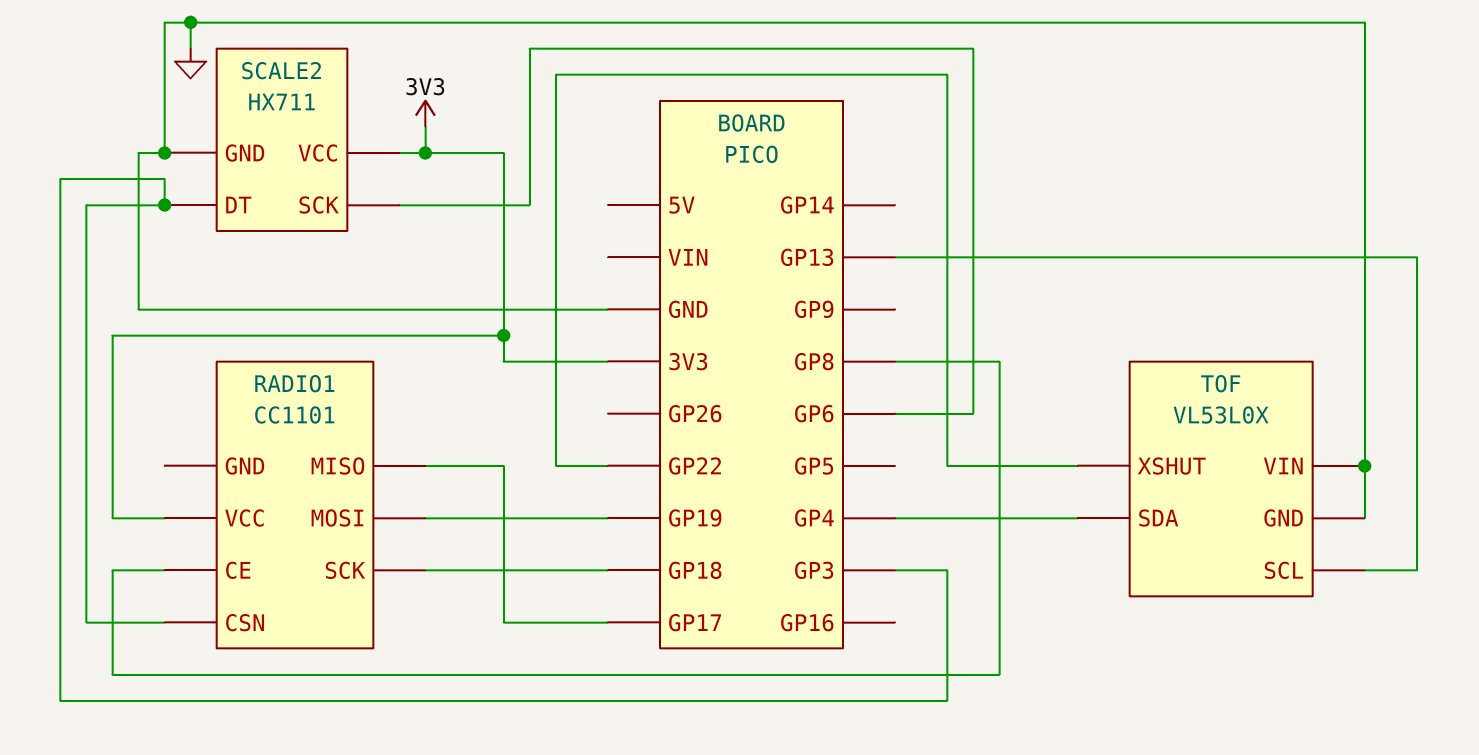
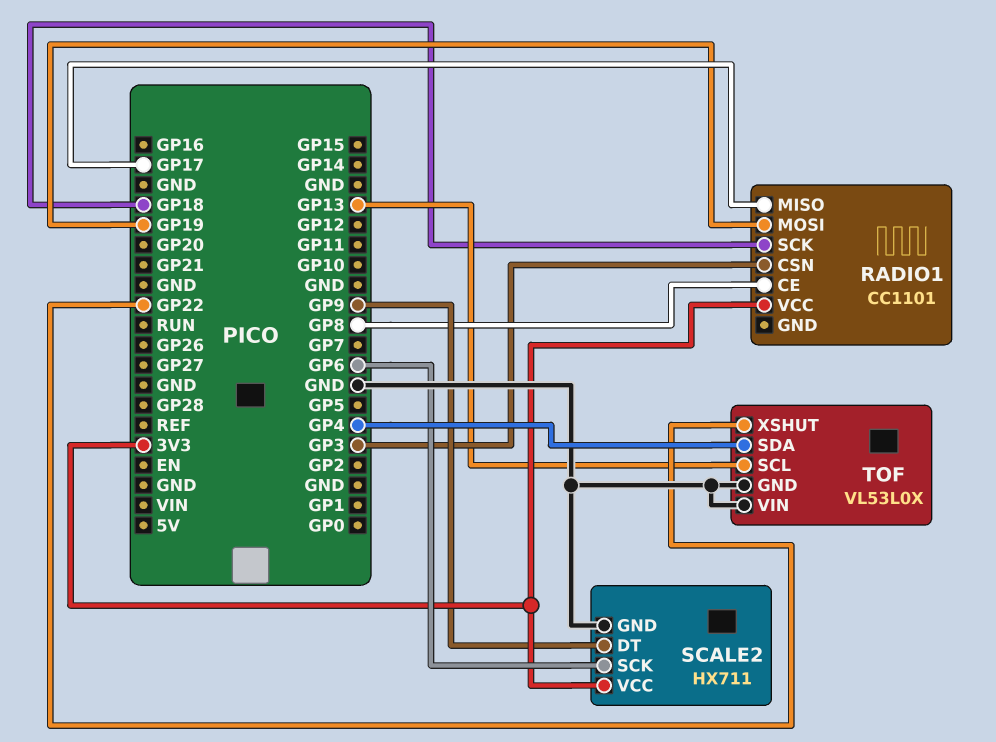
SCALE2 pin DT: GP3 -> GP9

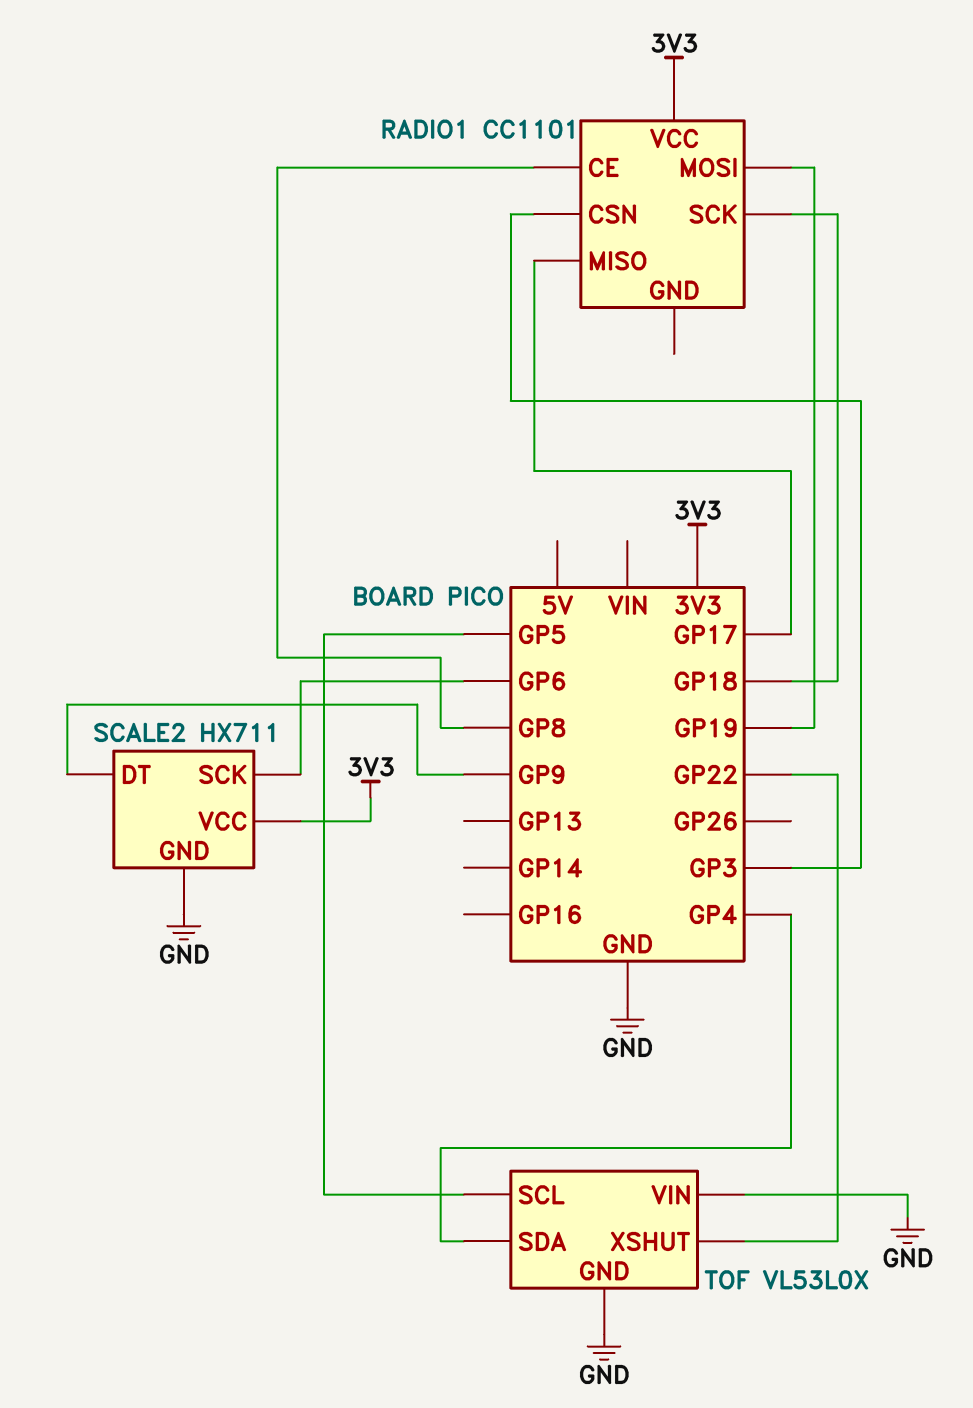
TOF pin SCL: GP13 -> GP5

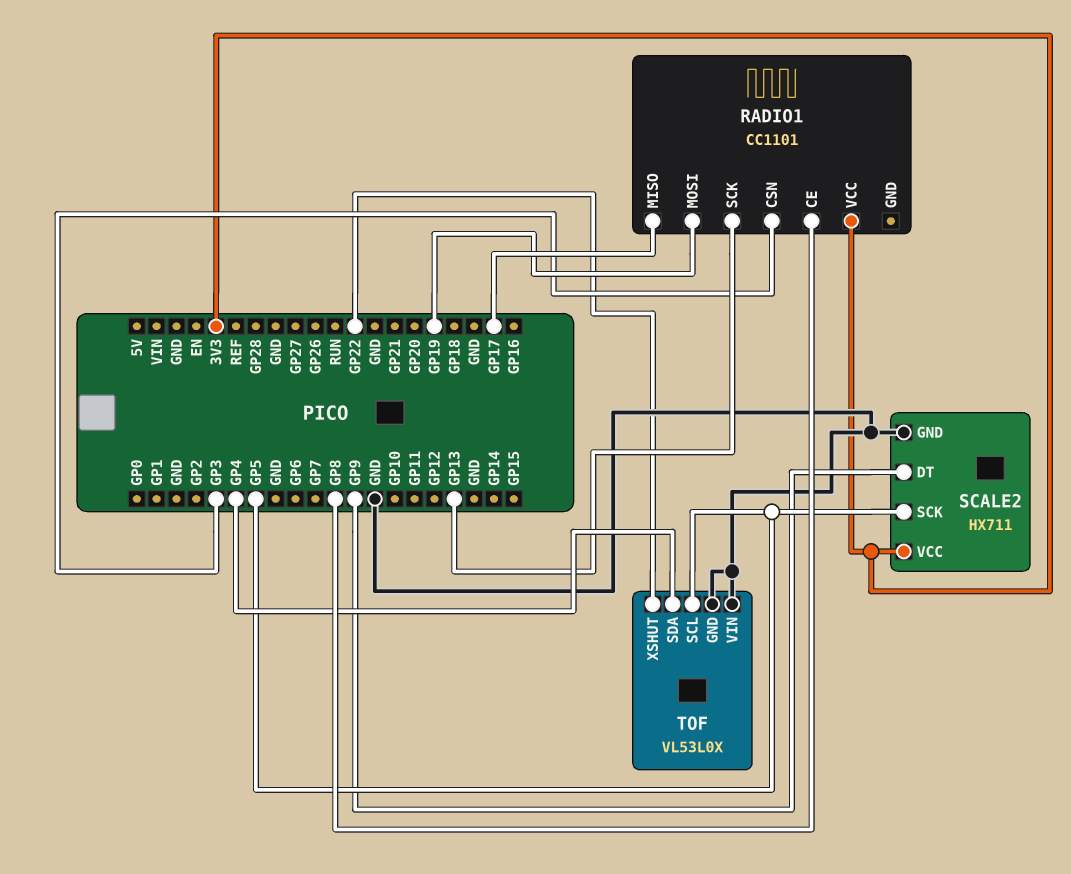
RADIO1 pin SCK: GP18 -> GP13
SCALE2 pin SCK: GP6 -> GP5

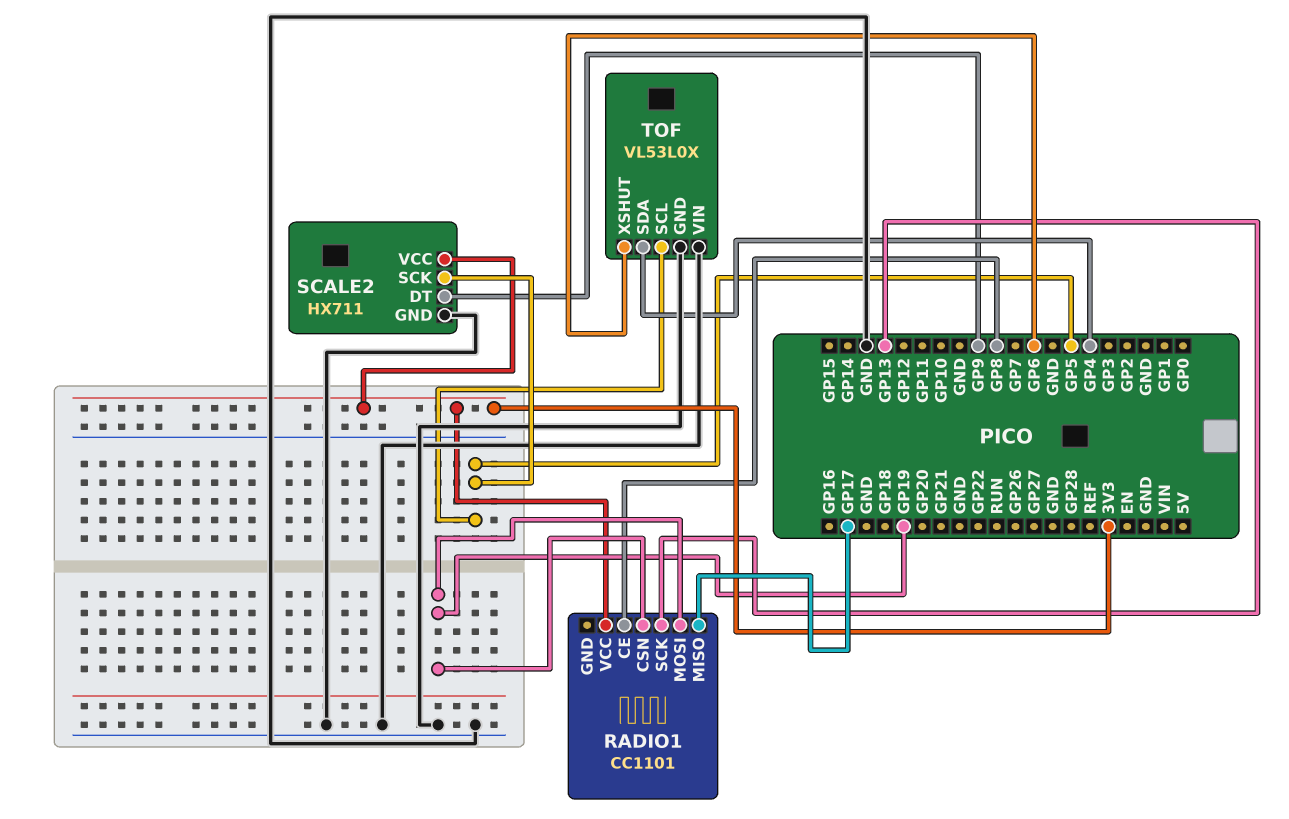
RADIO1 pin CSN: GP3 -> GP19
TOF pin XSHUT: GP22 -> GP6

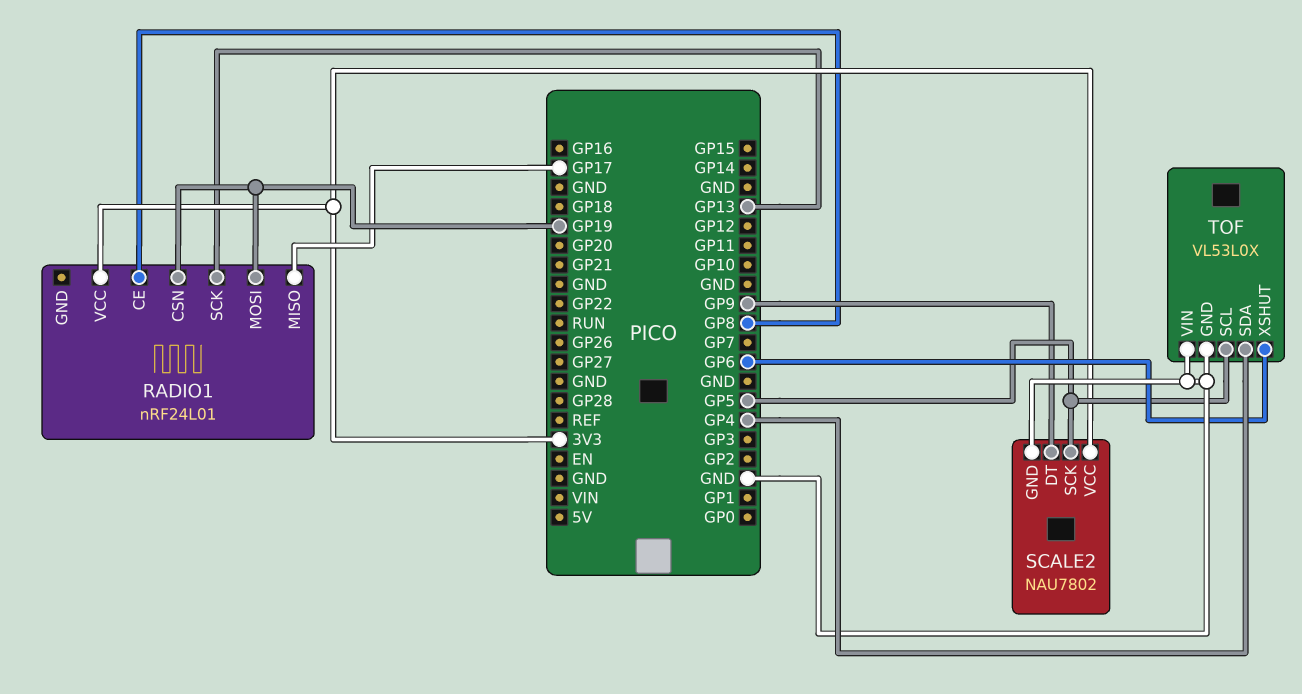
RADIO1: CC1101 -> nRF24L01
SCALE2: HX711 -> NAU7802

